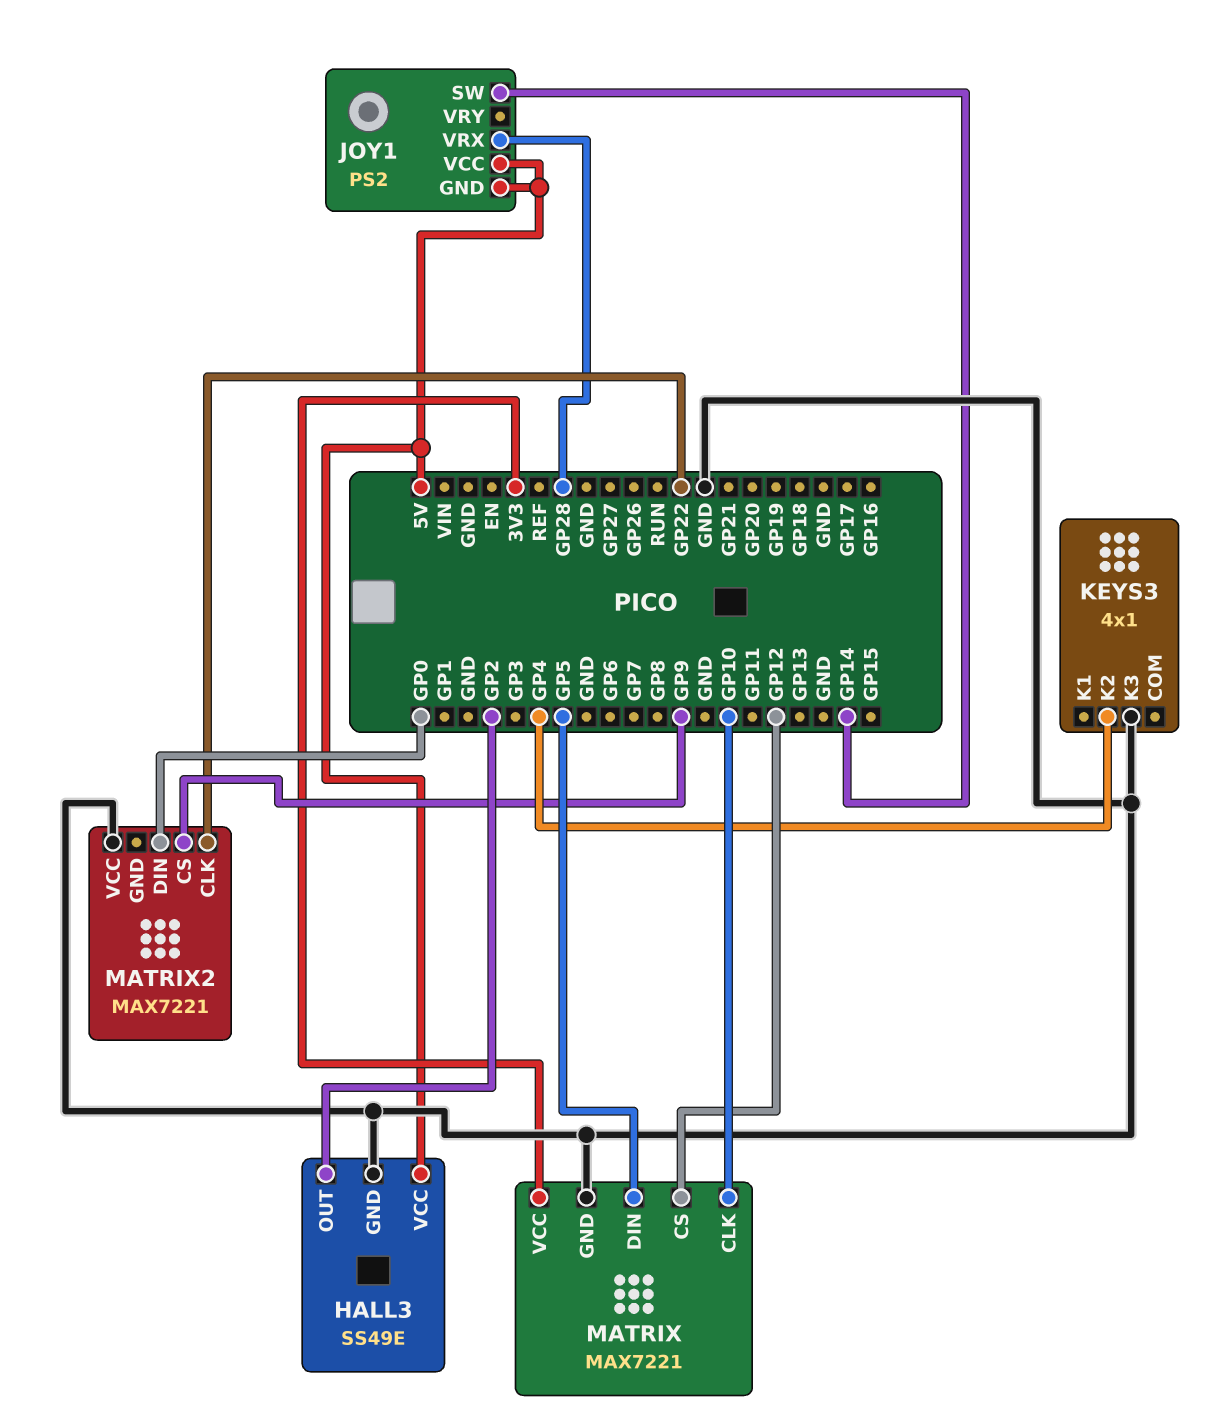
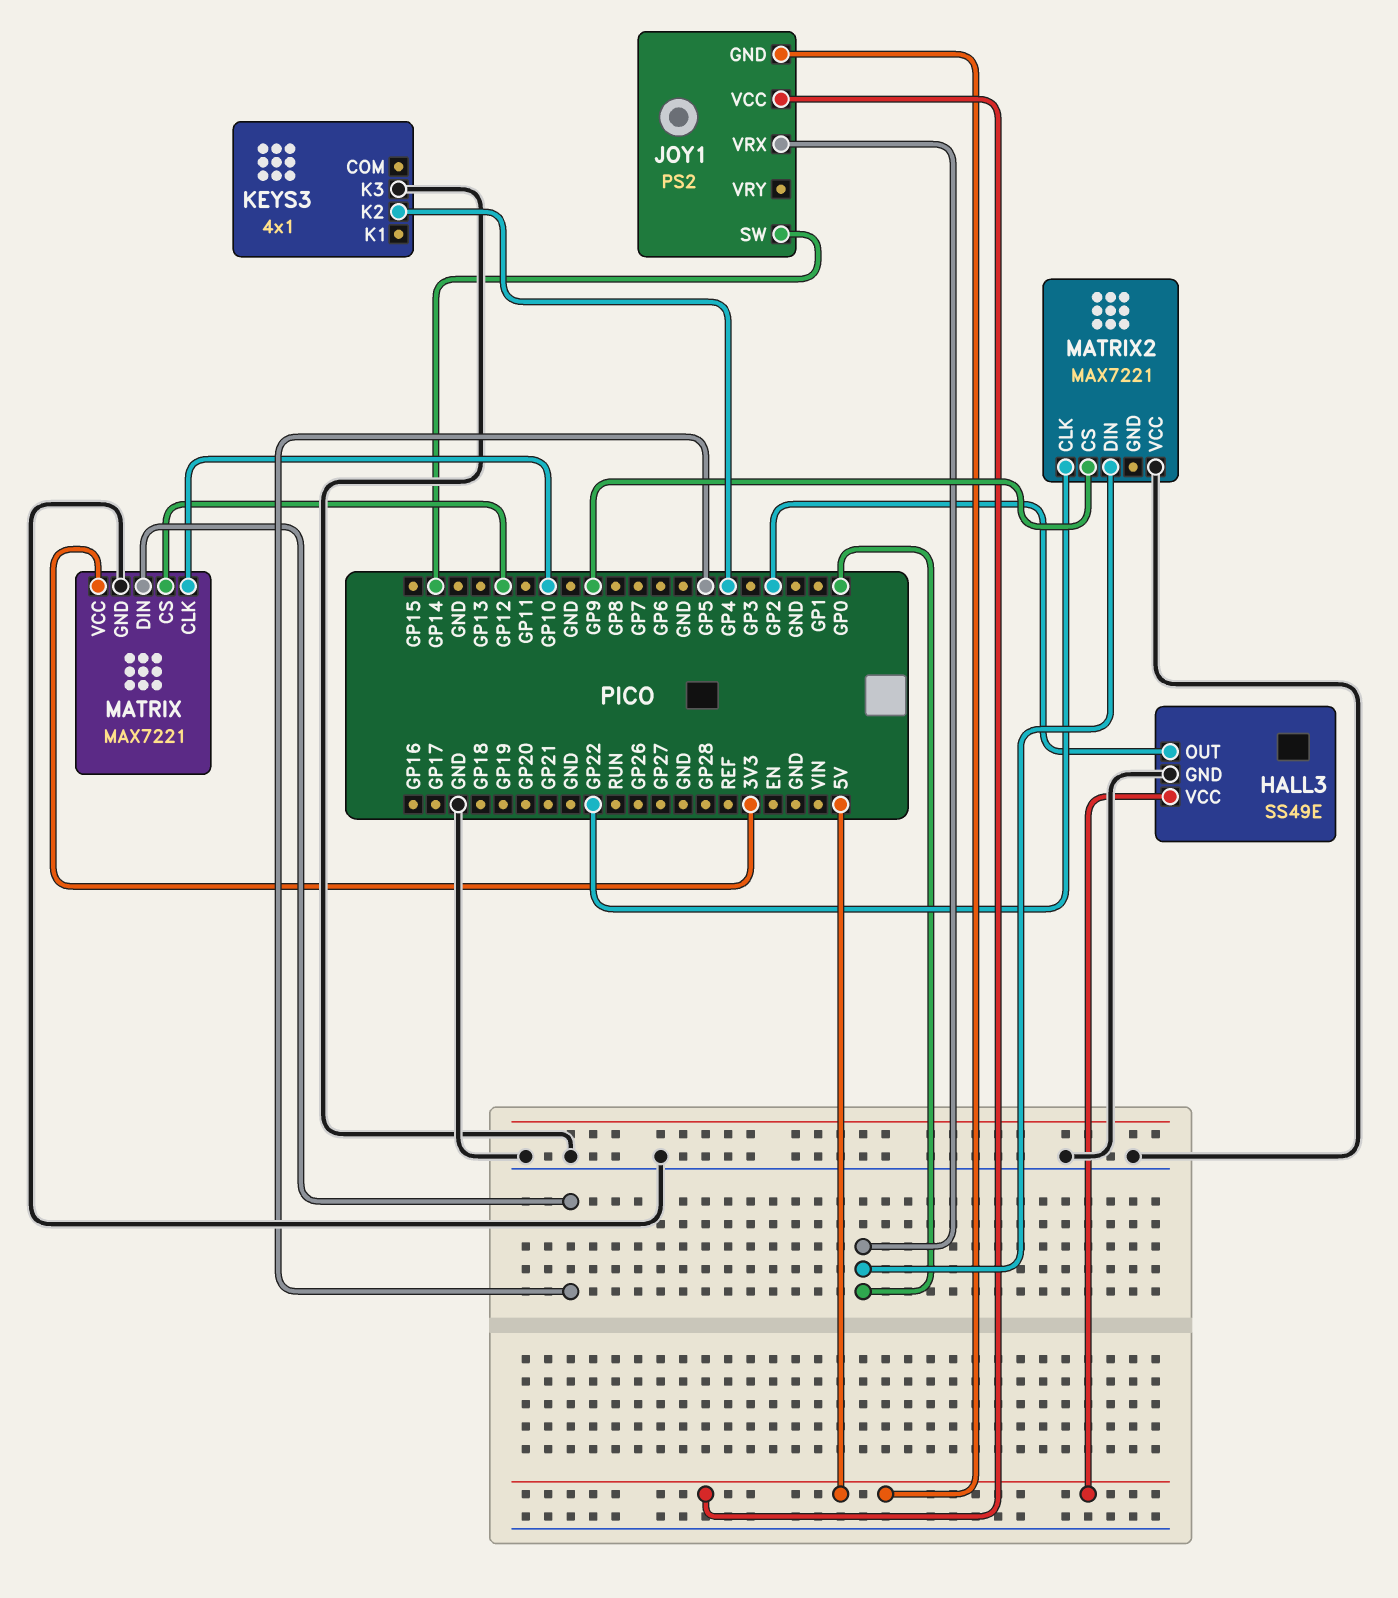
JOY1 pin VRX: GP28 -> GP0

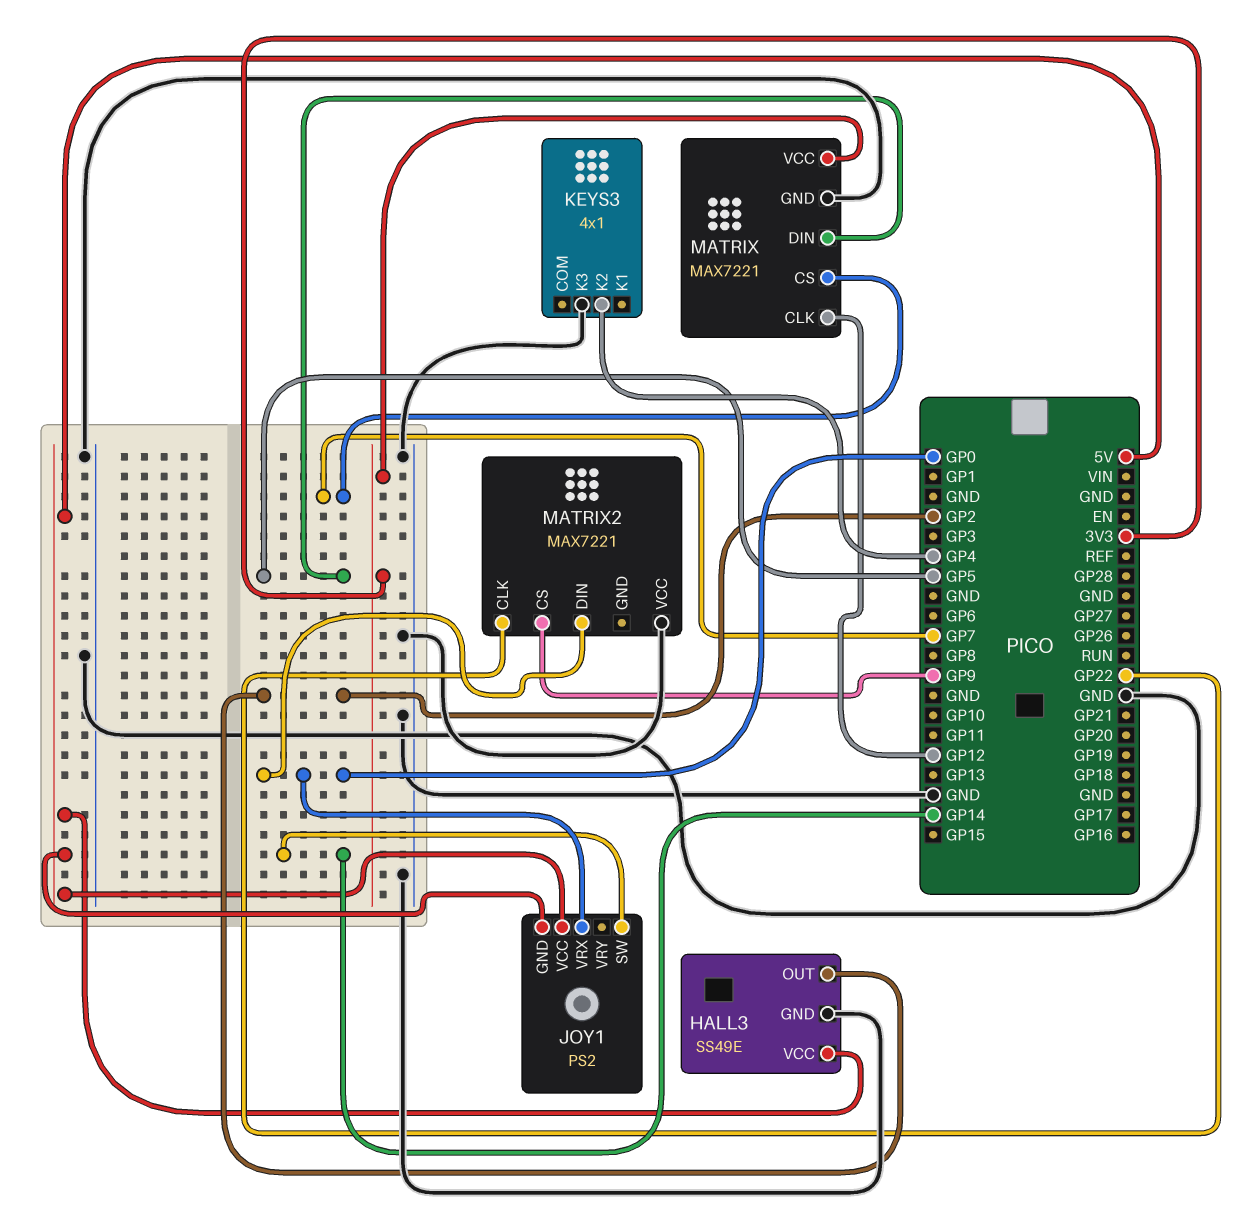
MATRIX pin CLK: GP10 -> GP12
MATRIX pin CS: GP12 -> GP7

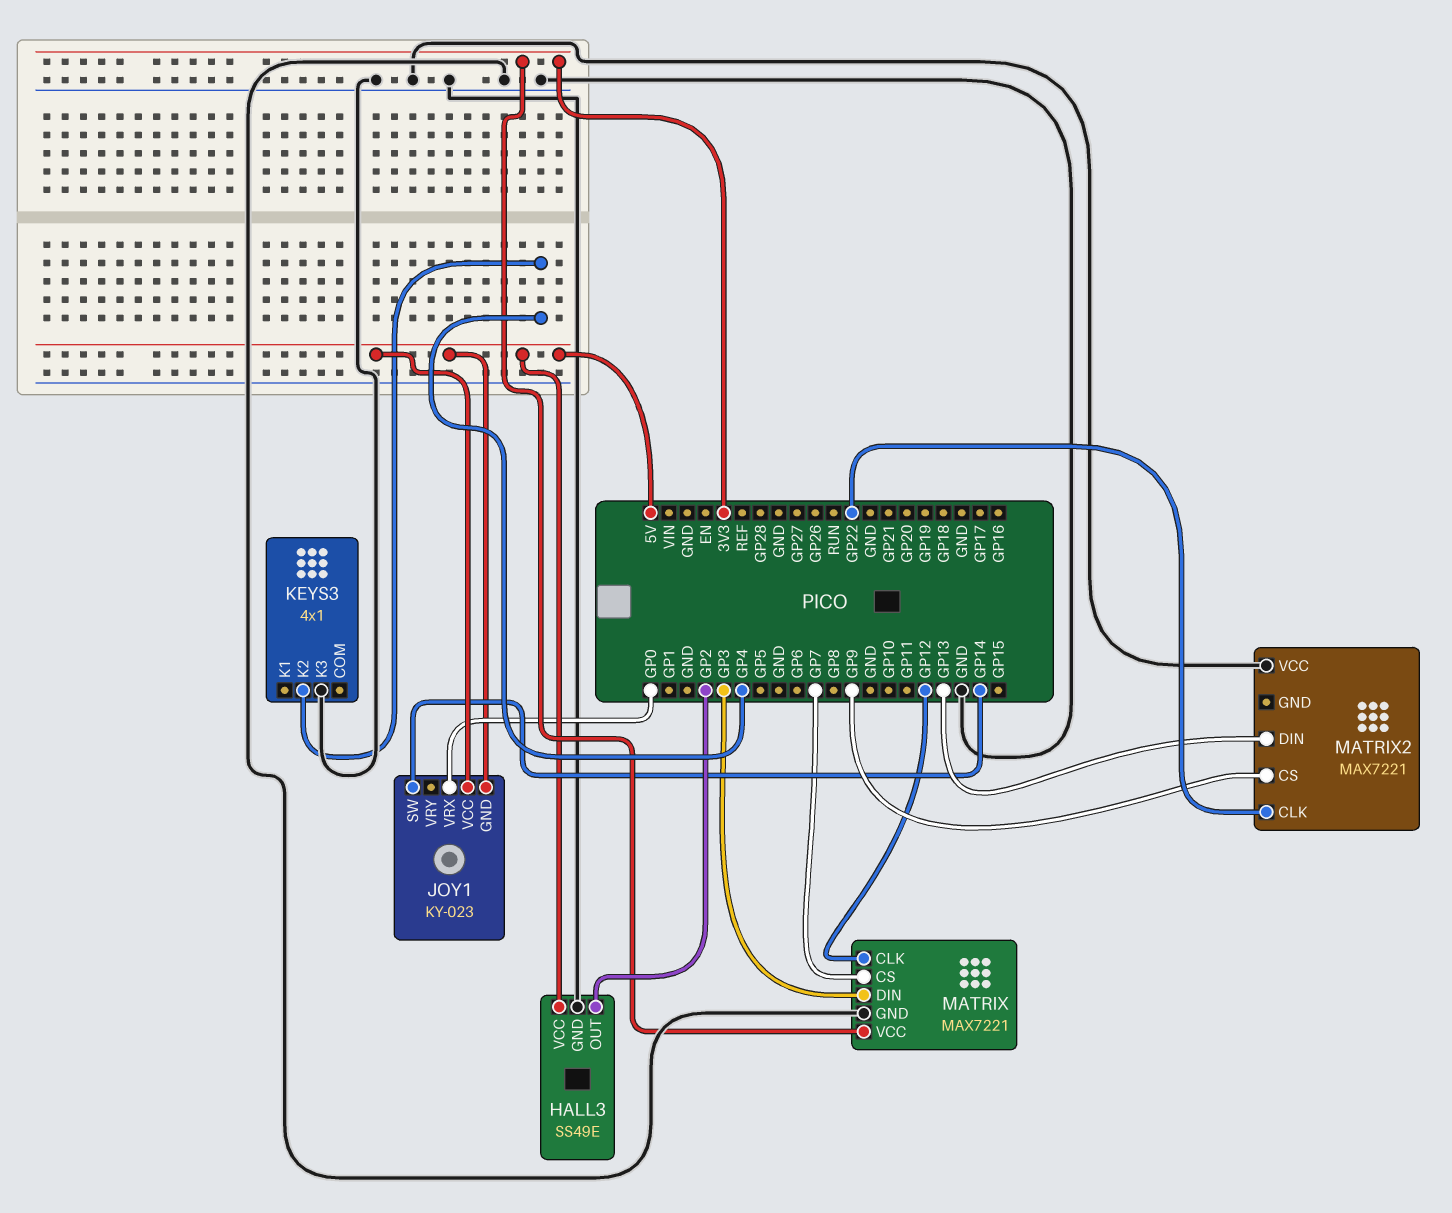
JOY1: PS2 -> KY-023
MATRIX pin DIN: GP5 -> GP3
MATRIX2 pin DIN: GP0 -> GP13

